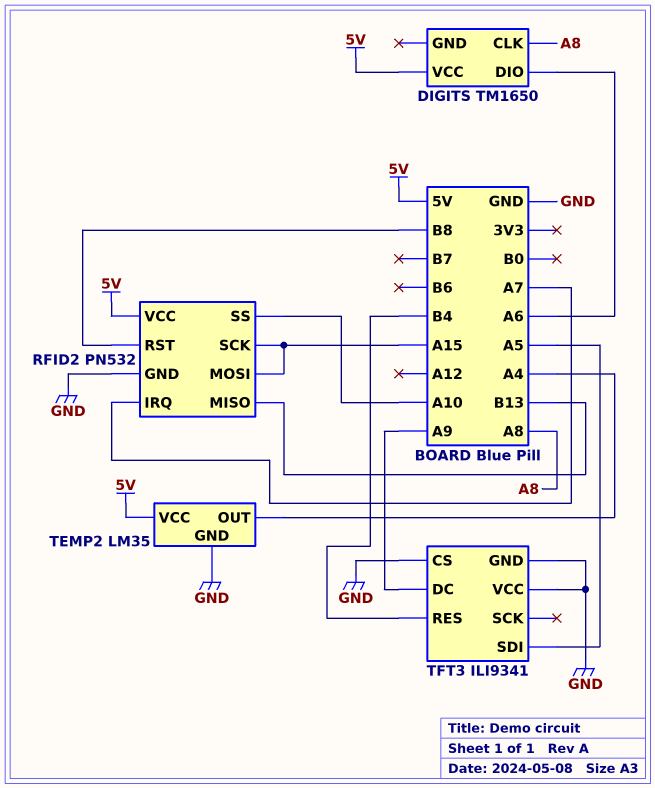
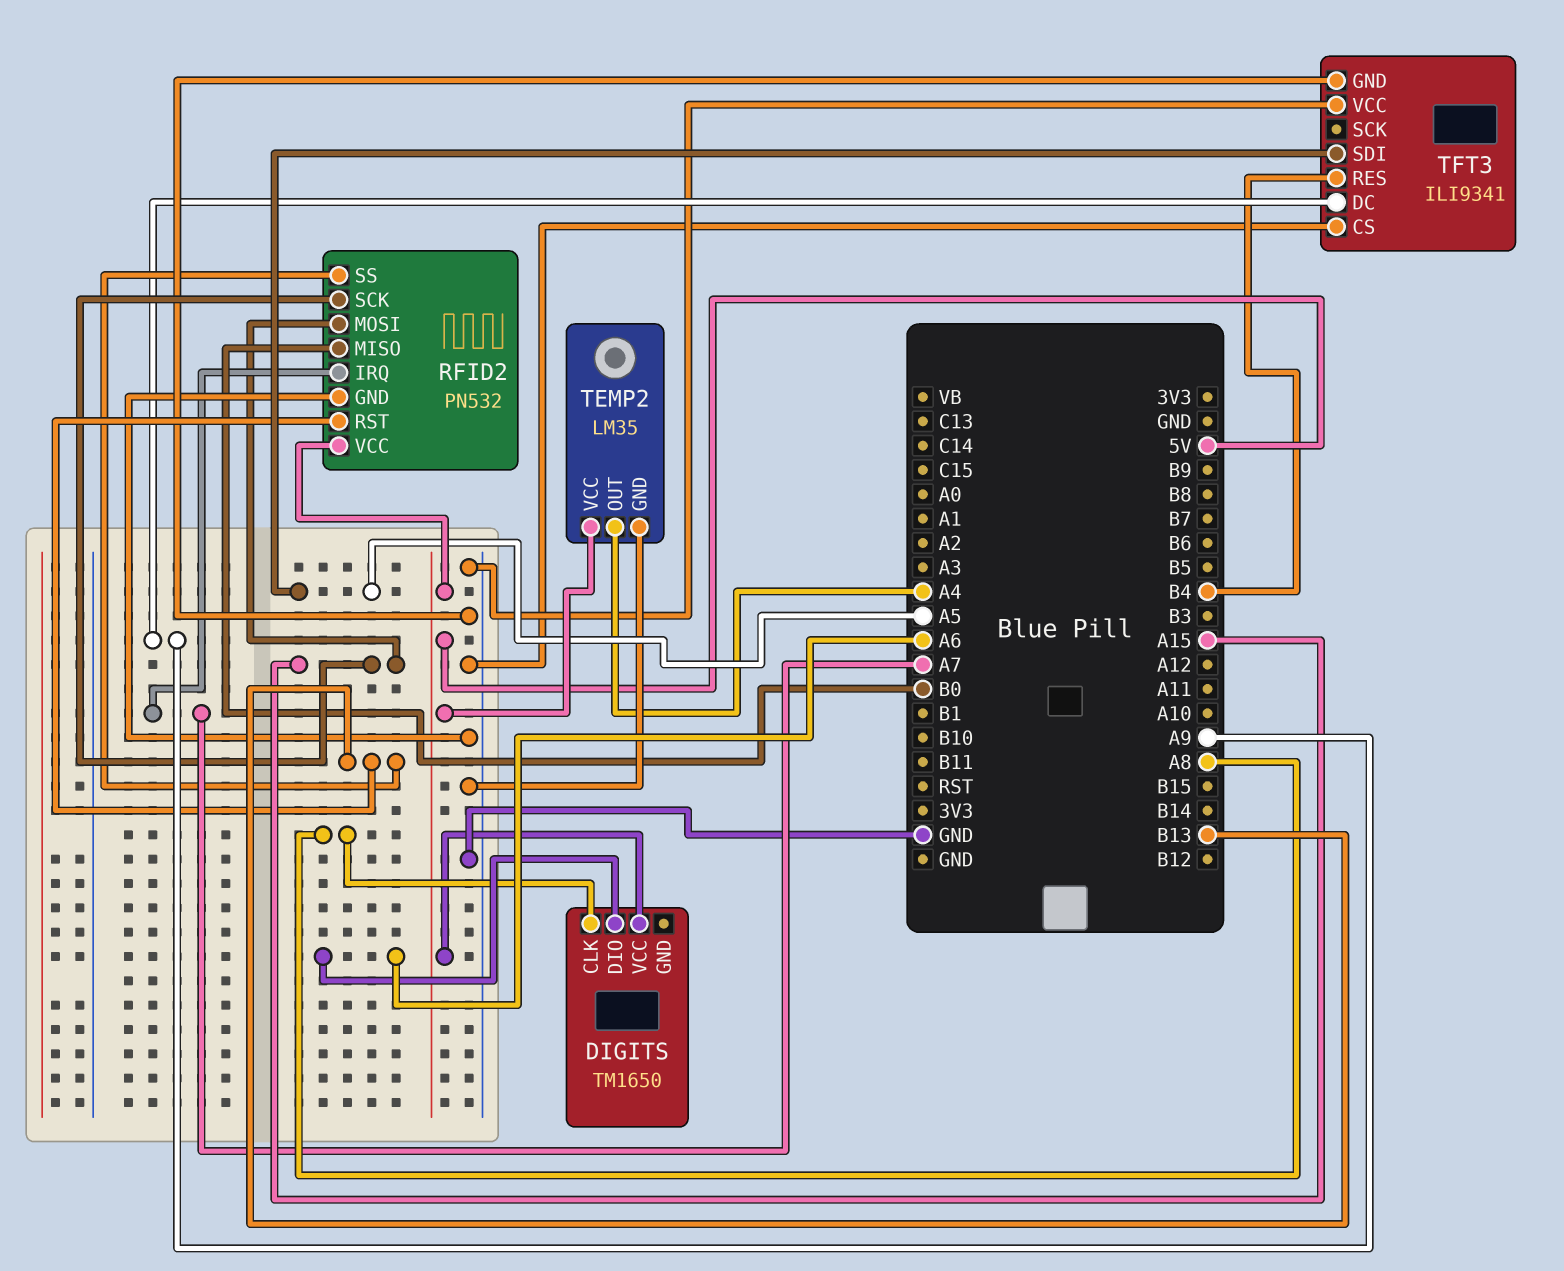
RFID2 pin MISO: B13 -> B0
RFID2 pin RST: B8 -> B13
RFID2 pin SS: A10 -> B13

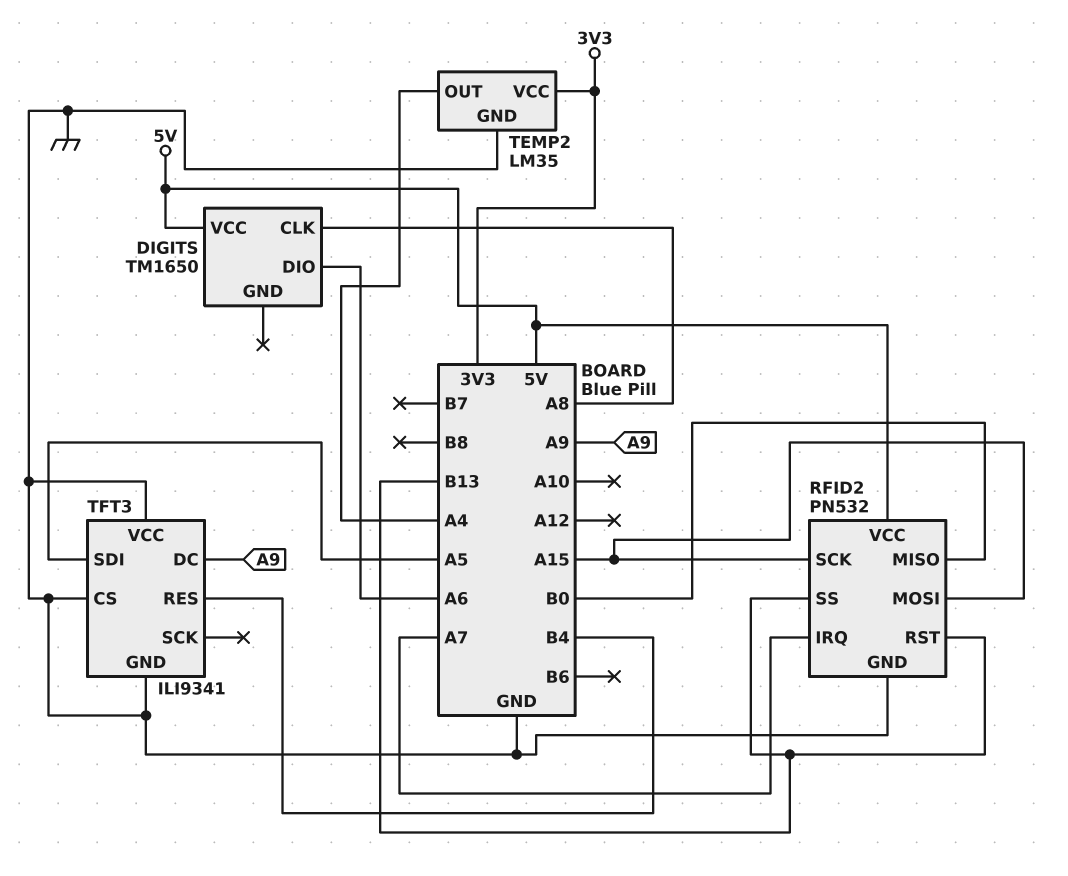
TEMP2 pin VCC: 5V -> 3V3

